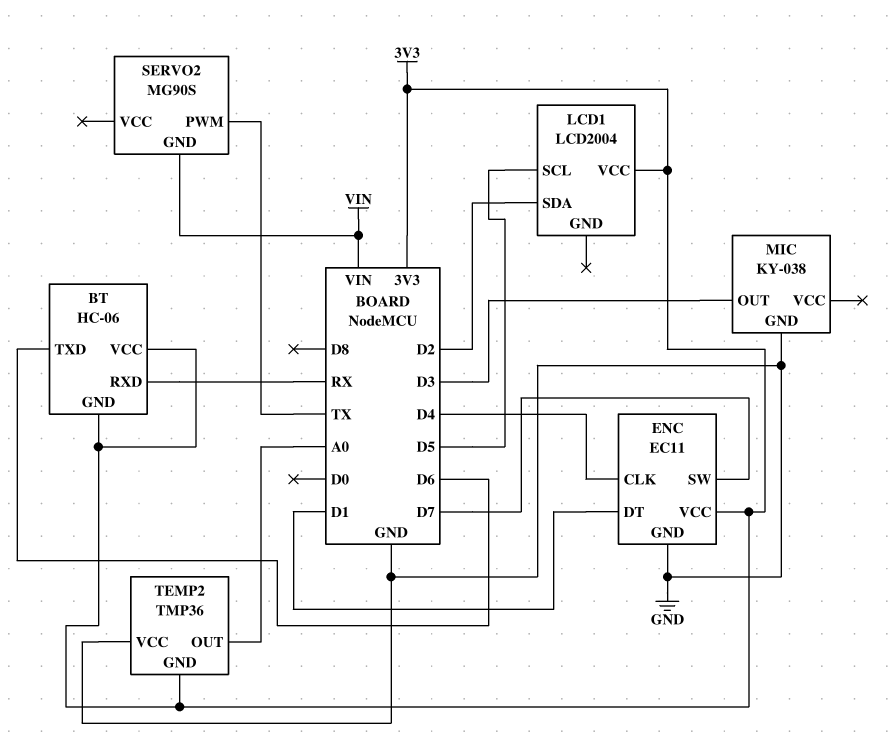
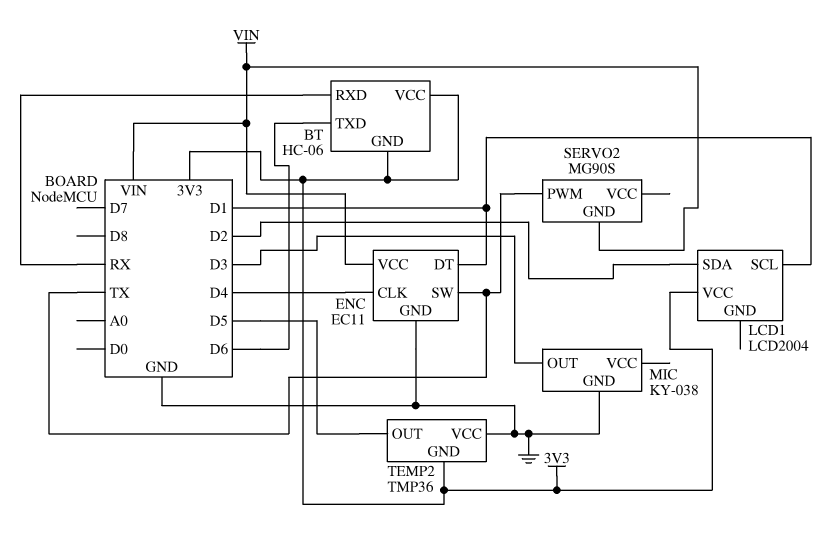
ENC pin SW: D7 -> TX
ENC pin VCC: 3V3 -> VIN
LCD1 pin SCL: D5 -> D1
TEMP2 pin OUT: A0 -> D5

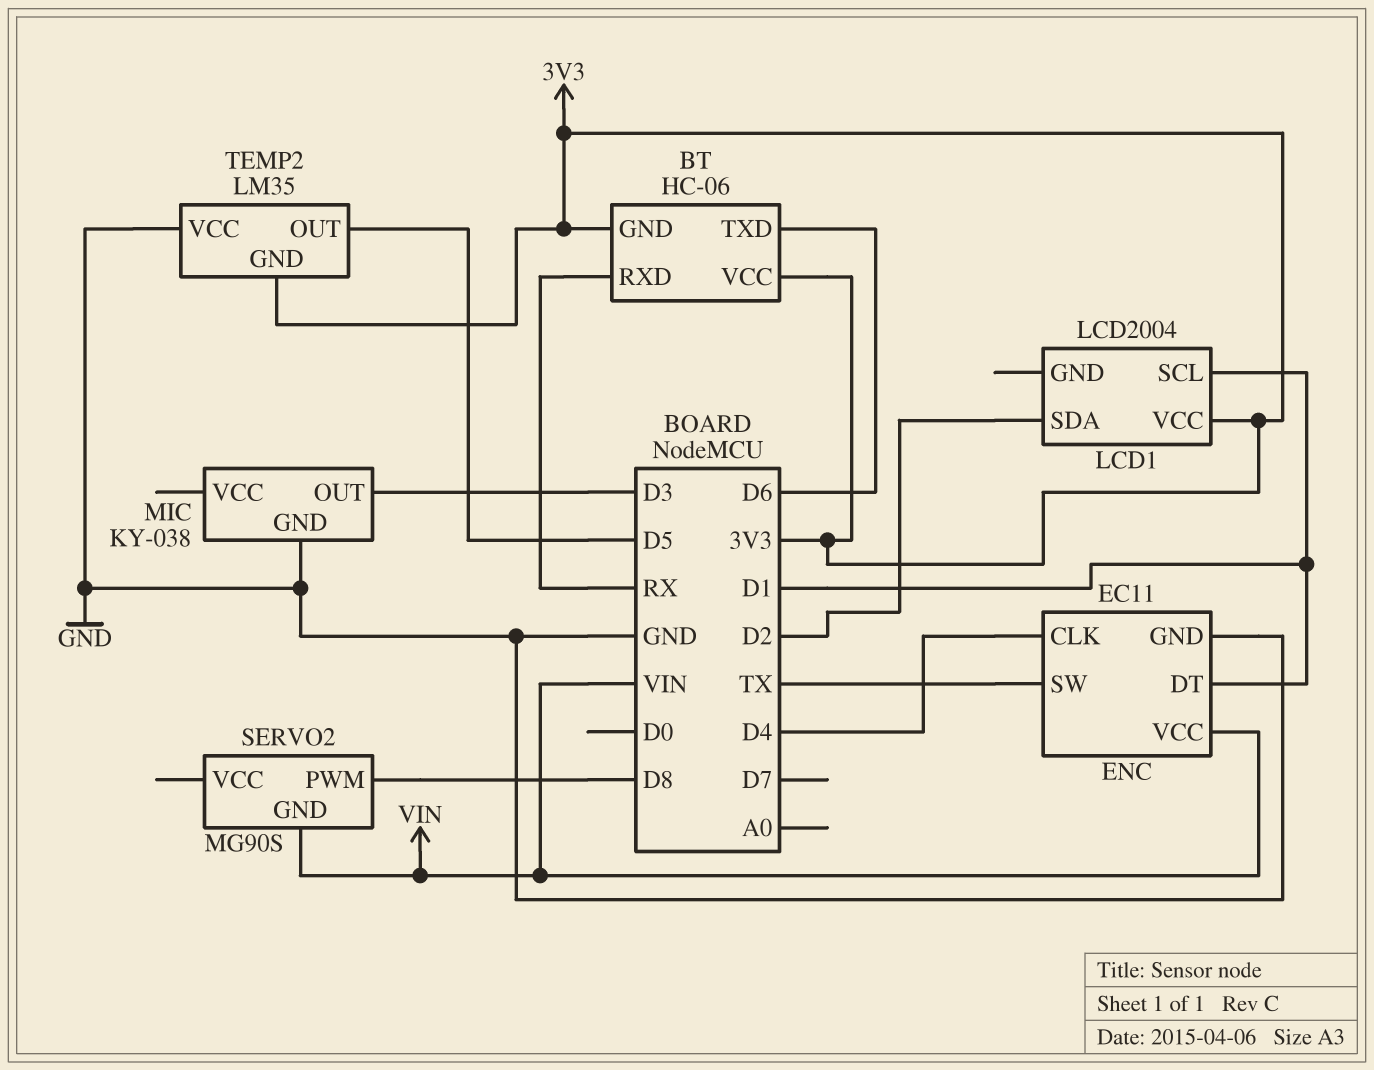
SERVO2 pin PWM: TX -> D8
TEMP2: TMP36 -> LM35

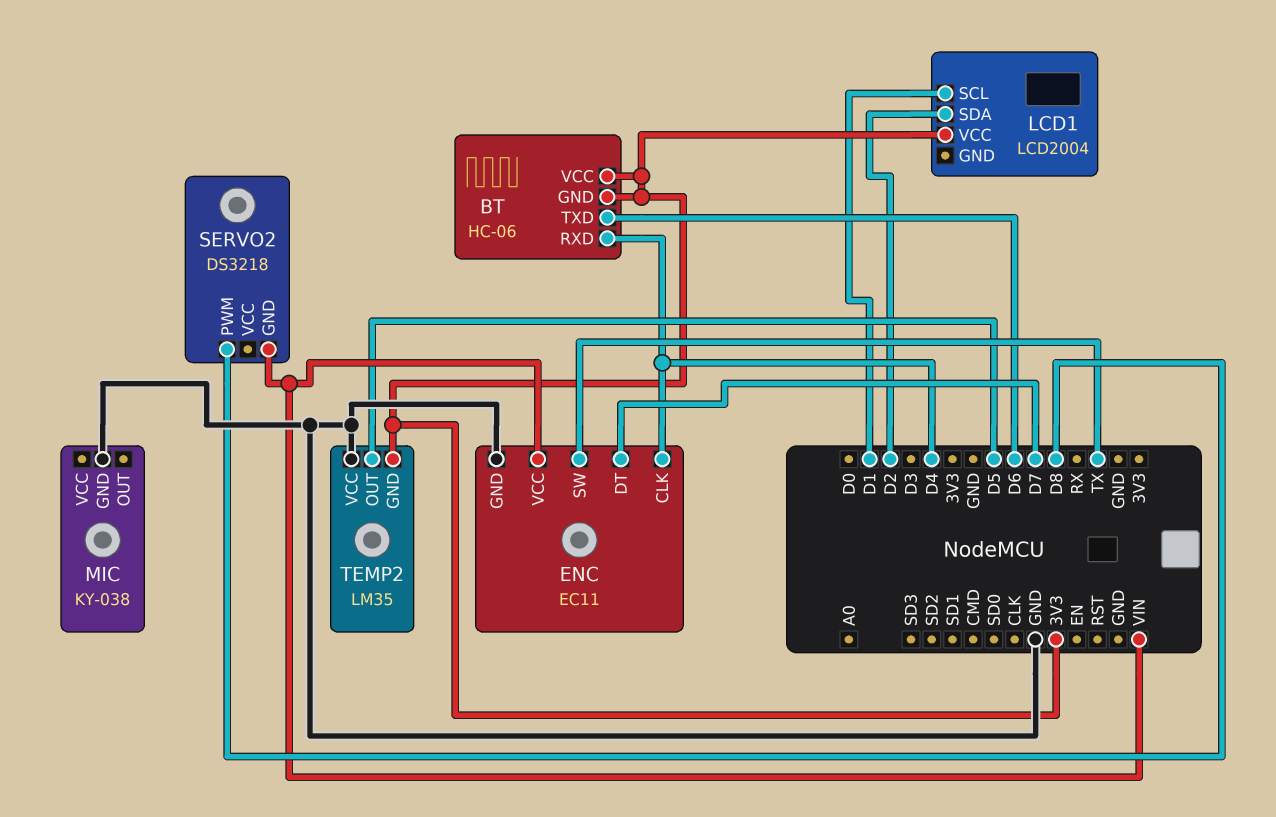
BT pin RXD: RX -> D4
ENC pin DT: D1 -> D7
MIC pin OUT: D3 -> none
SERVO2: MG90S -> DS3218

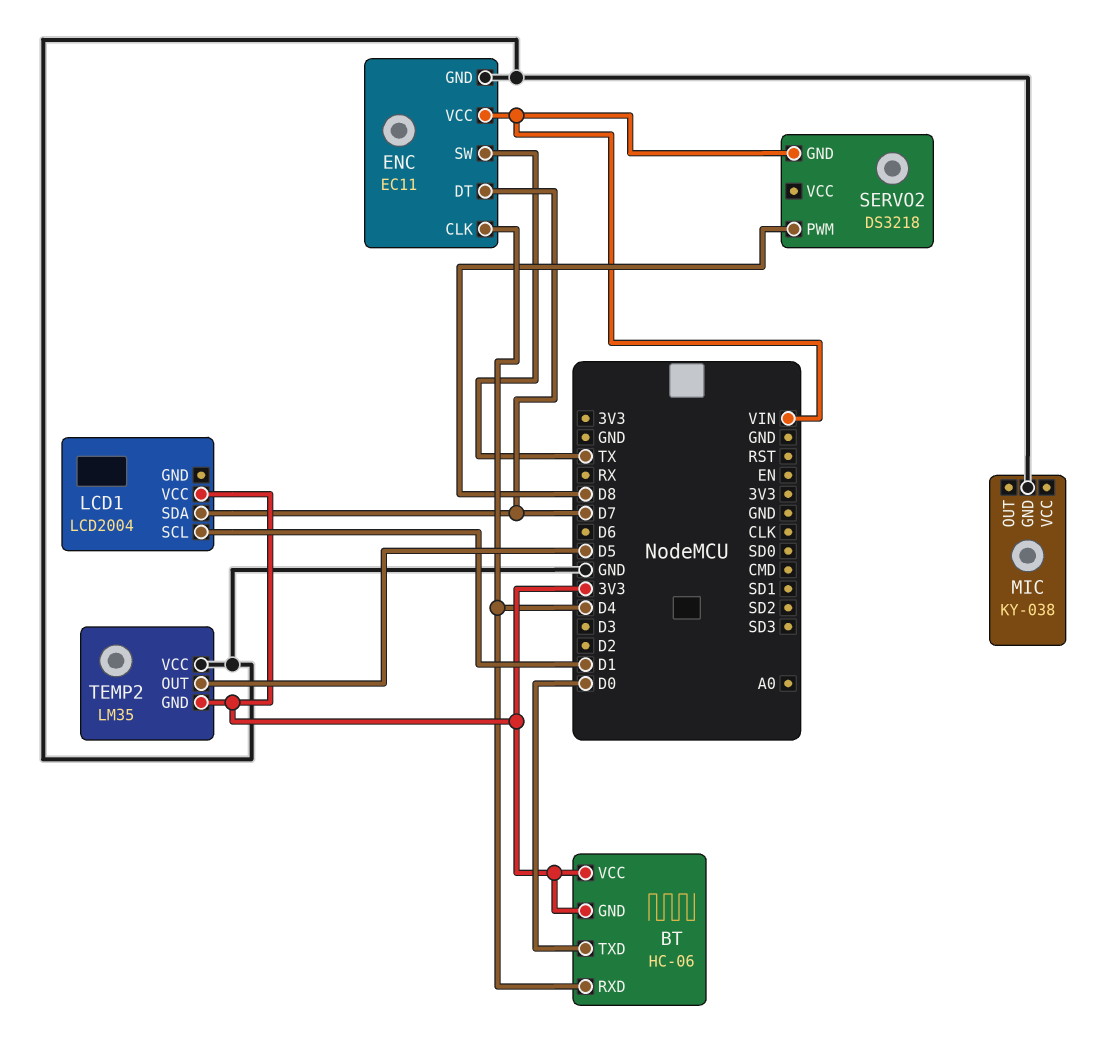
BT pin TXD: D6 -> D0
LCD1 pin SDA: D2 -> D7

